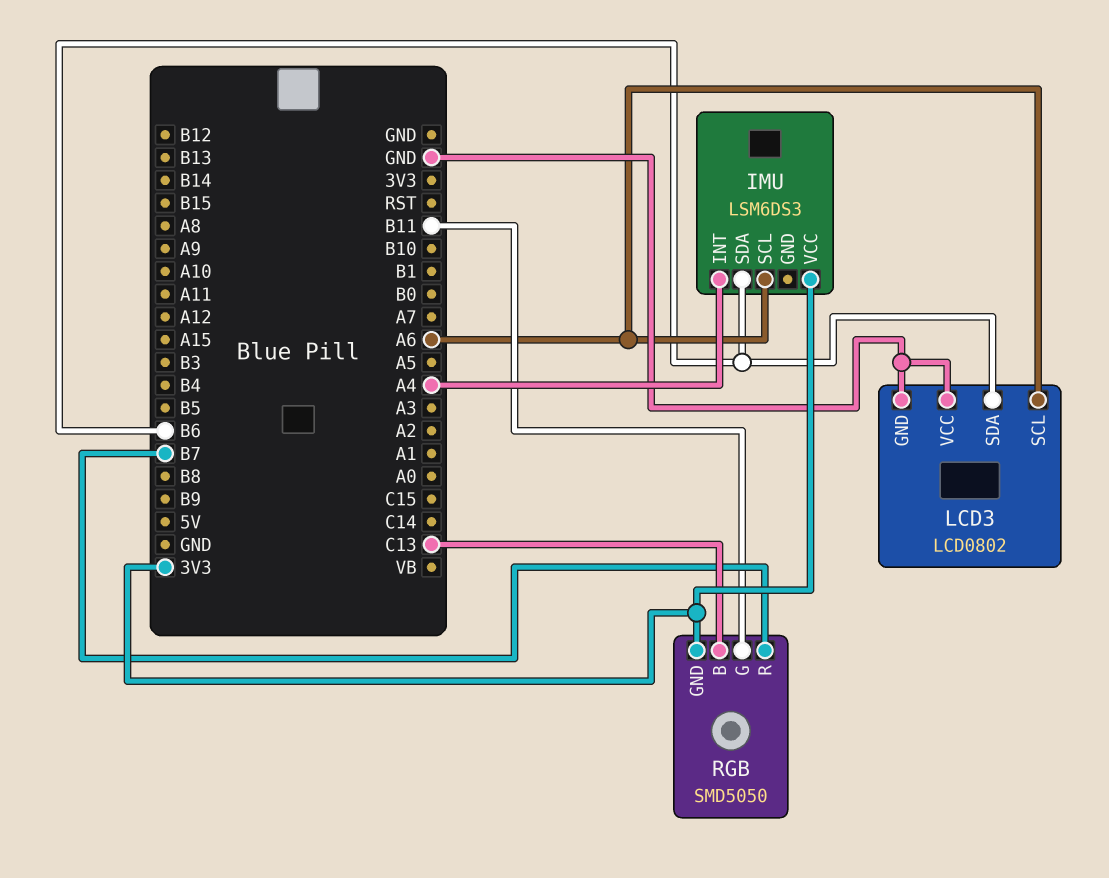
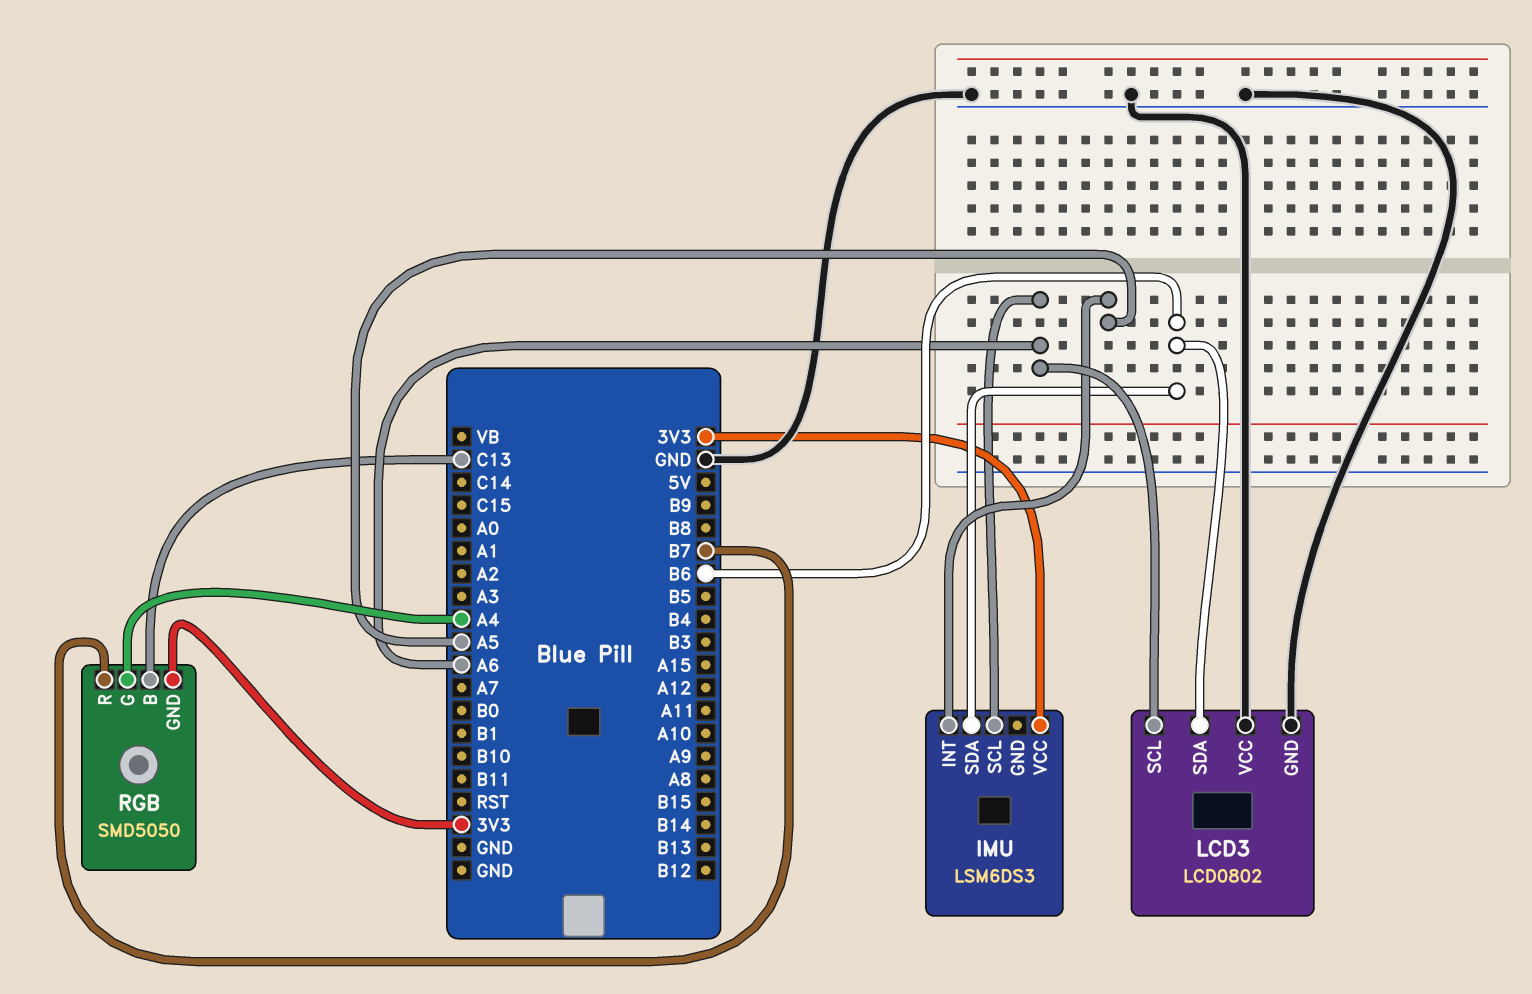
IMU pin INT: A4 -> A5
RGB pin G: B11 -> A4

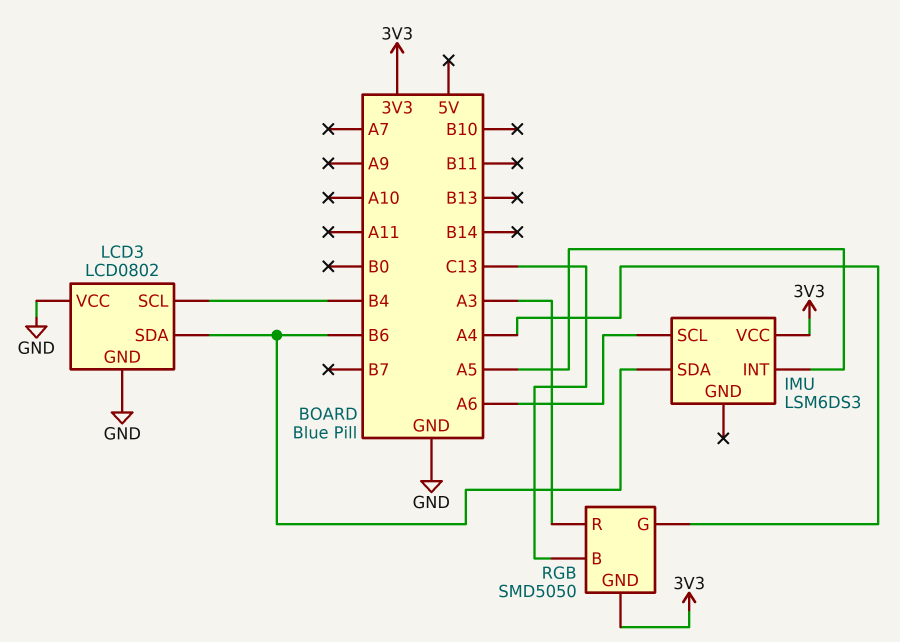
LCD3 pin SCL: A6 -> B4
RGB pin R: B7 -> A3

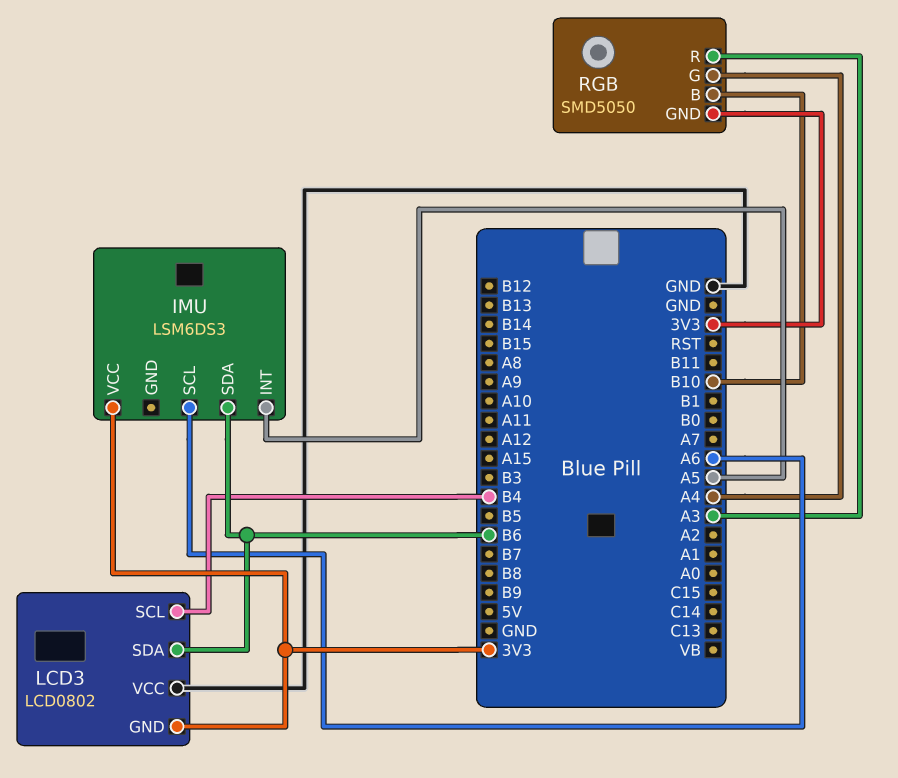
LCD3 pin GND: GND -> 3V3
RGB pin B: C13 -> B10

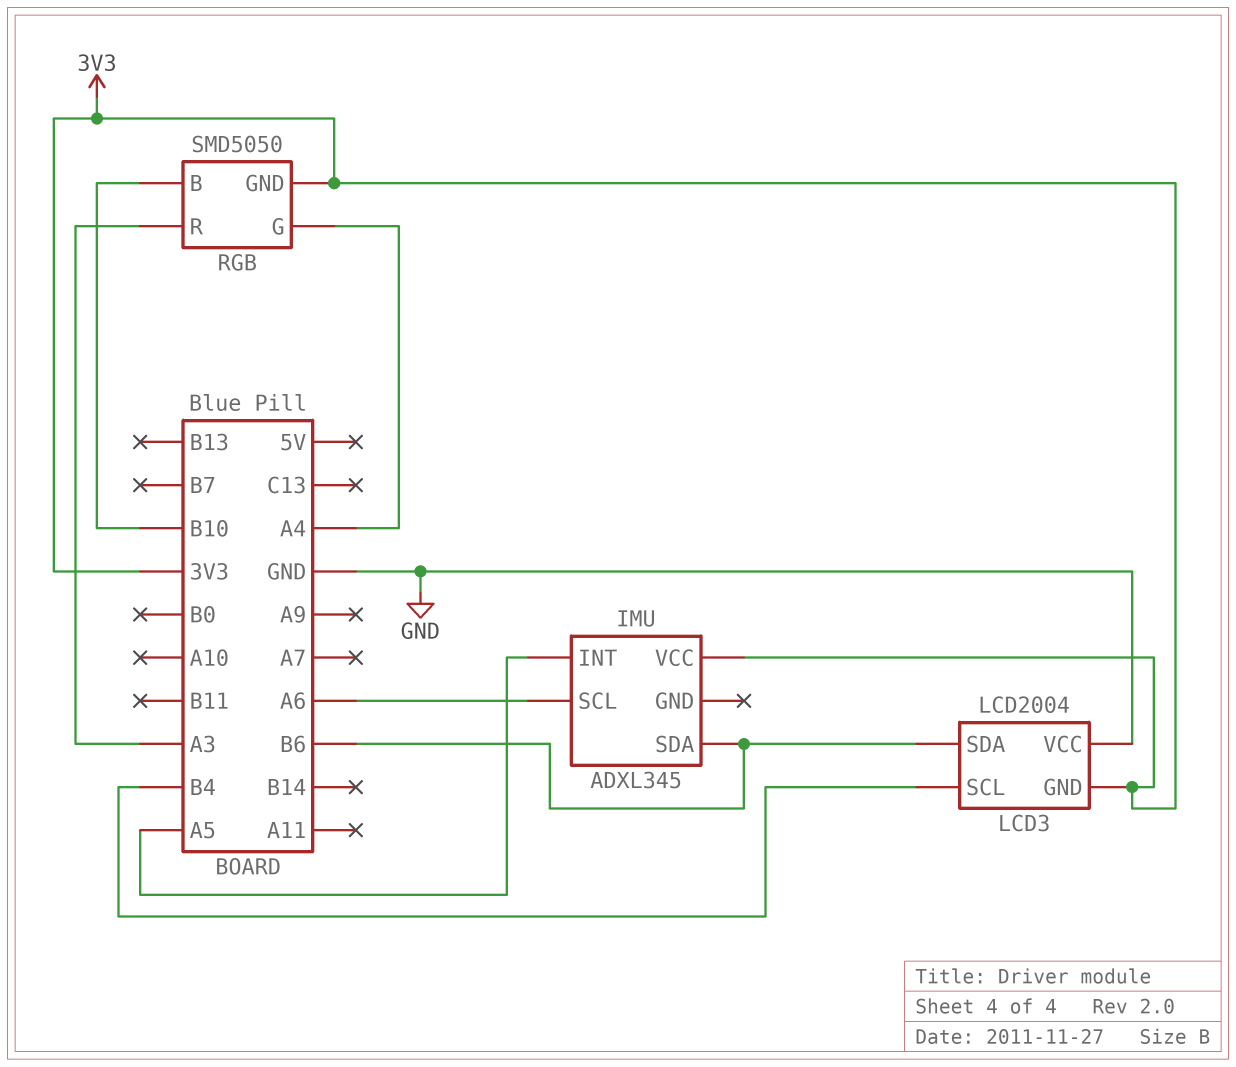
IMU: LSM6DS3 -> ADXL345
LCD3: LCD0802 -> LCD2004

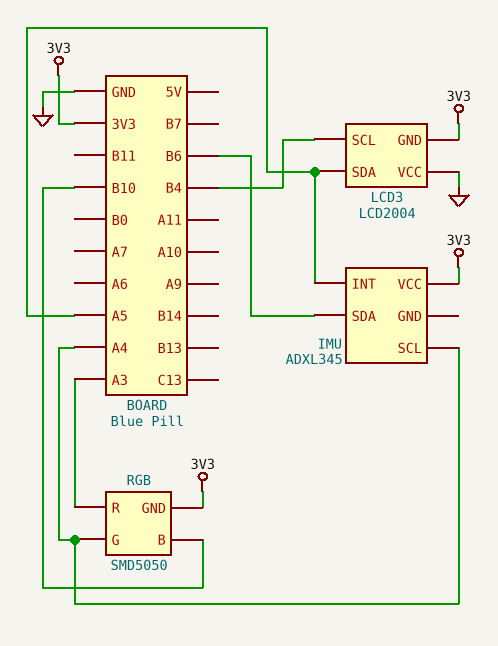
IMU pin SCL: A6 -> A4
LCD3 pin SDA: B6 -> A5

